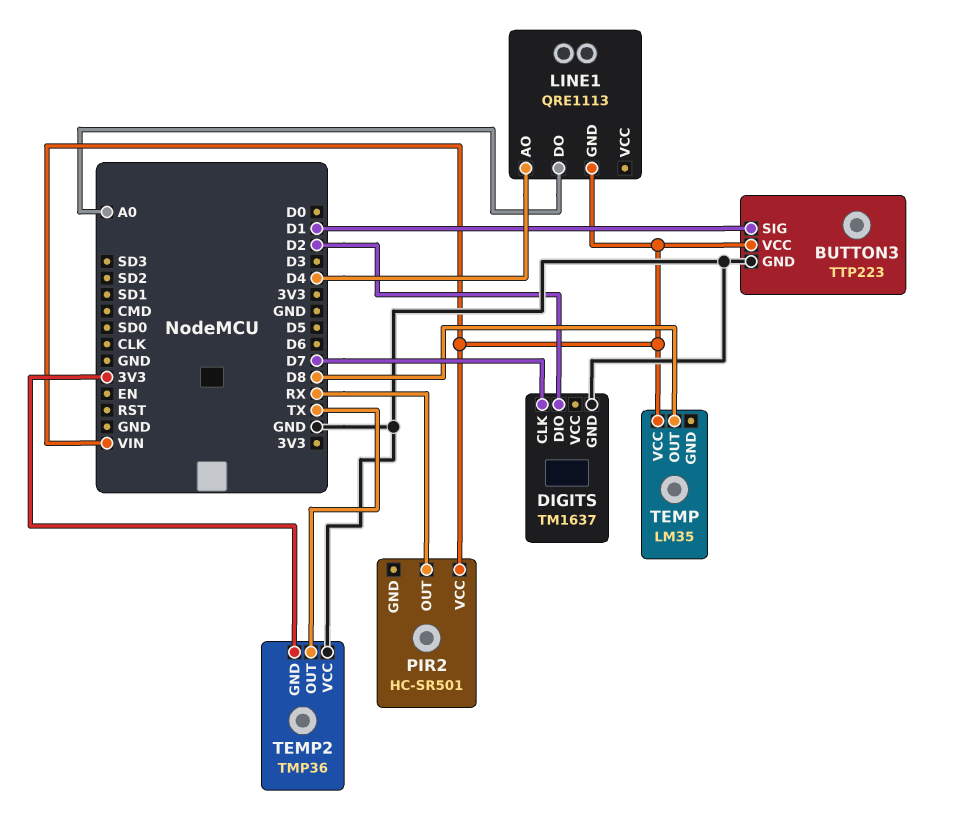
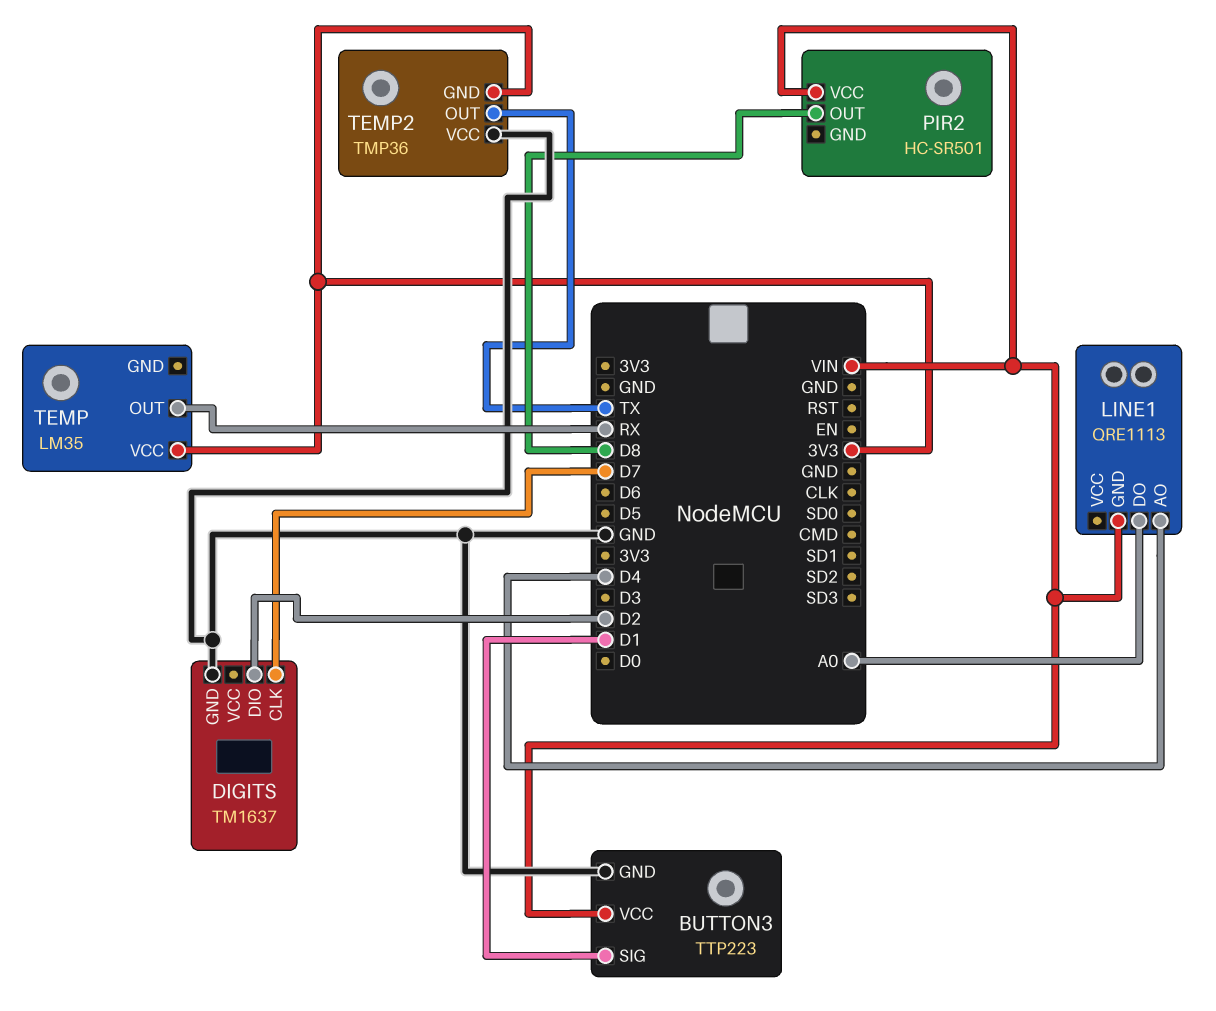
PIR2 pin OUT: RX -> D8
TEMP pin OUT: D8 -> RX
TEMP pin VCC: VIN -> 3V3

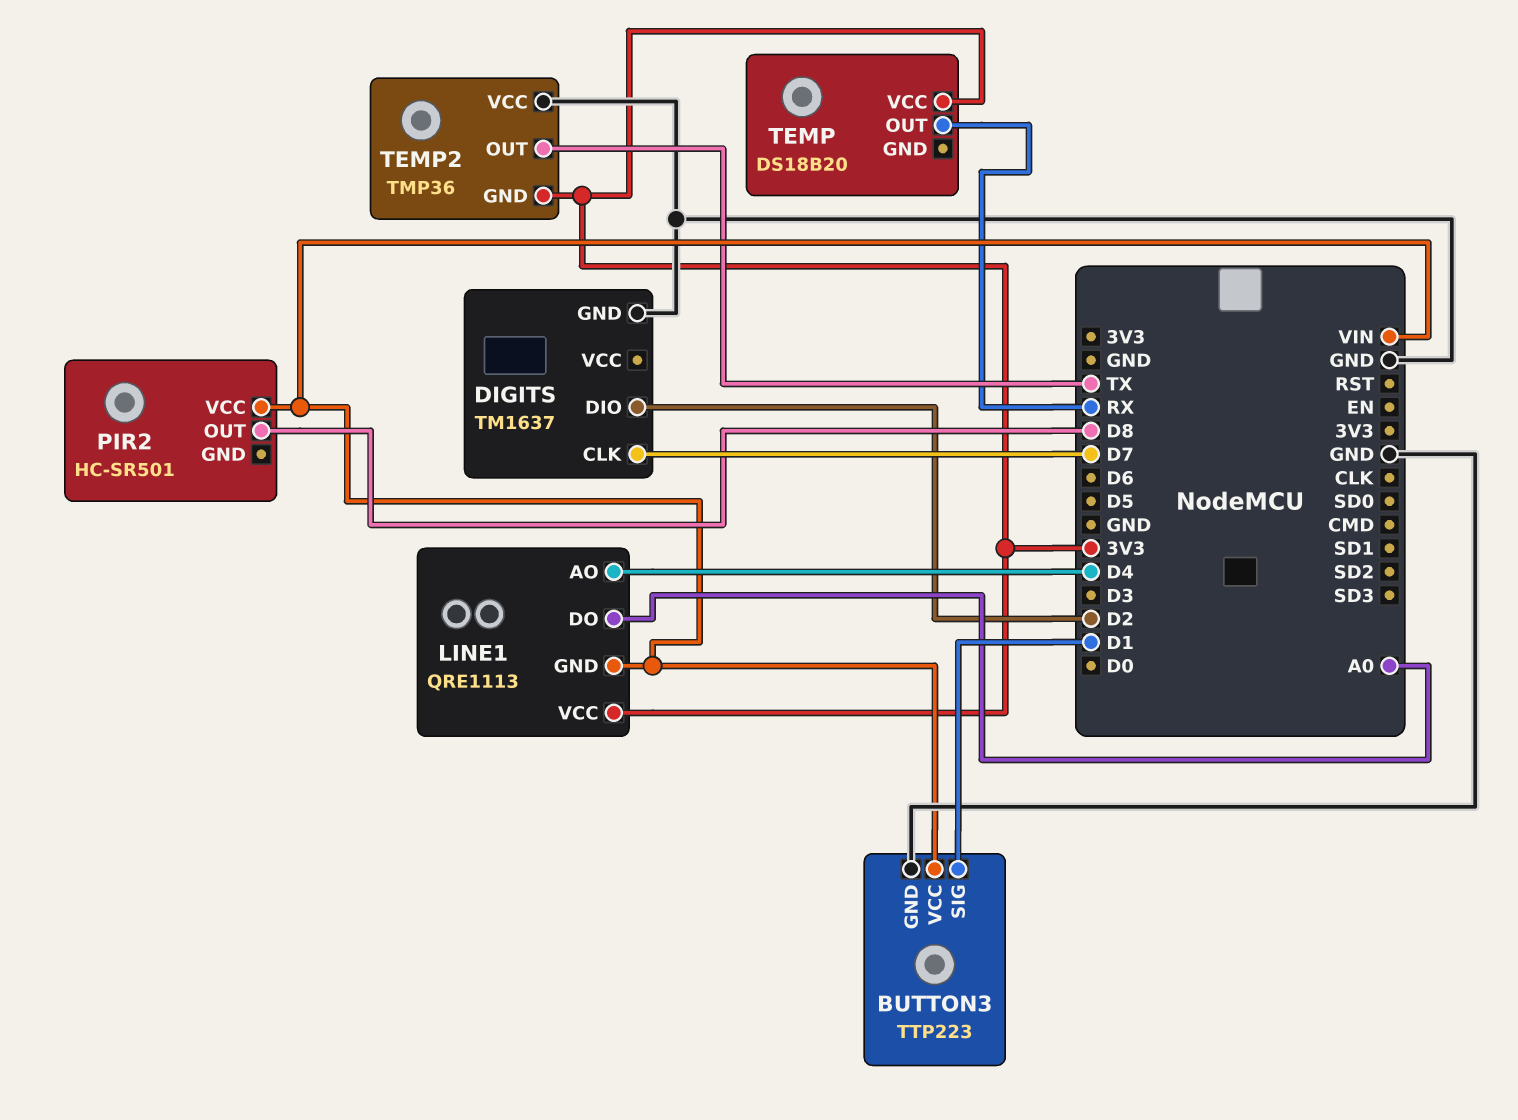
LINE1 pin VCC: none -> 3V3
TEMP: LM35 -> DS18B20

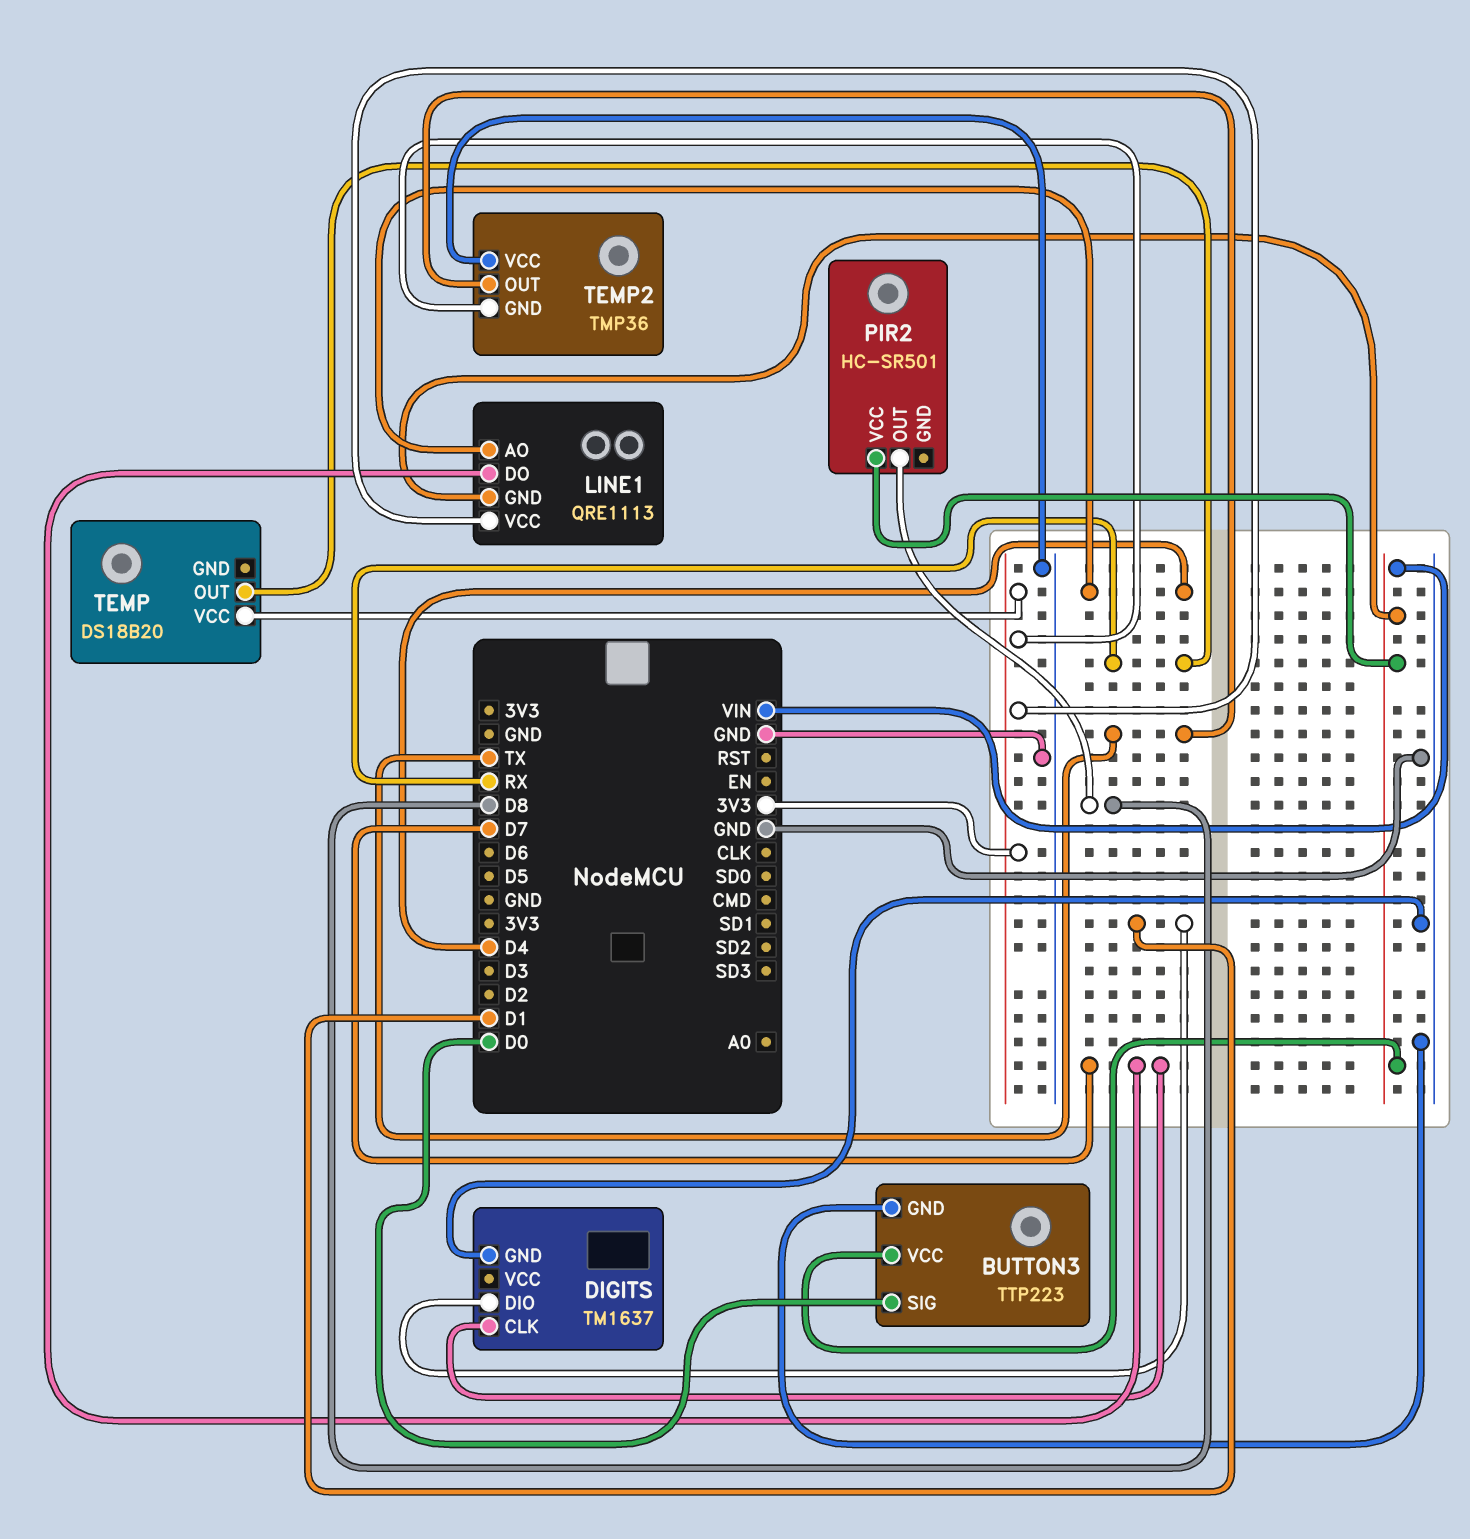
BUTTON3 pin SIG: D1 -> D0
DIGITS pin DIO: D2 -> D1
LINE1 pin DO: A0 -> D7

